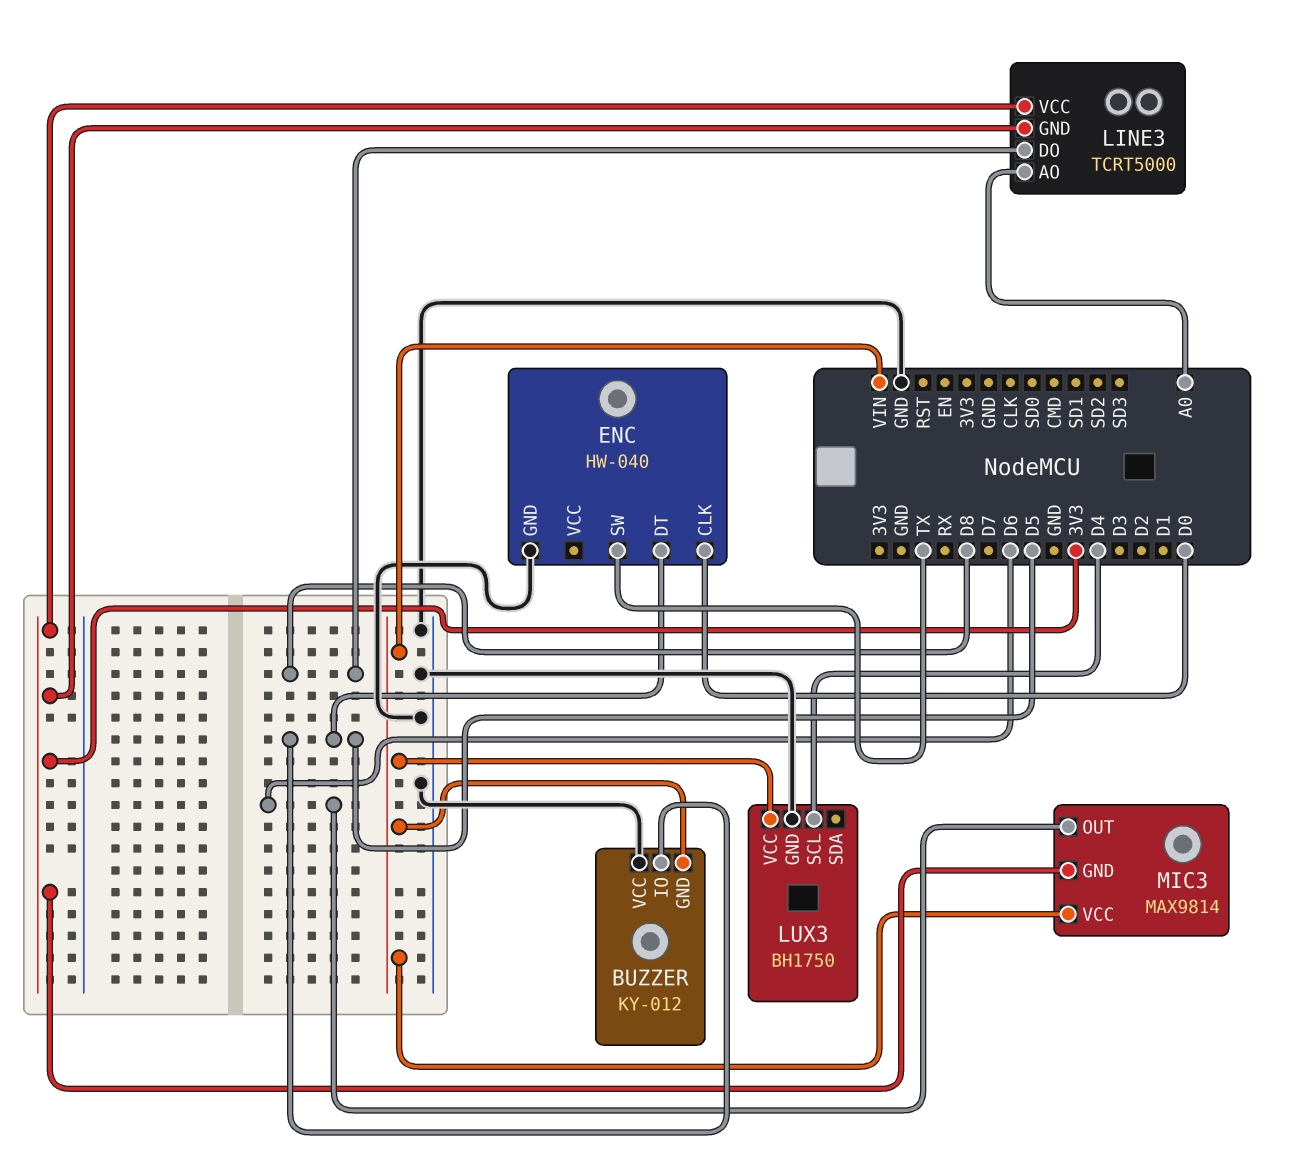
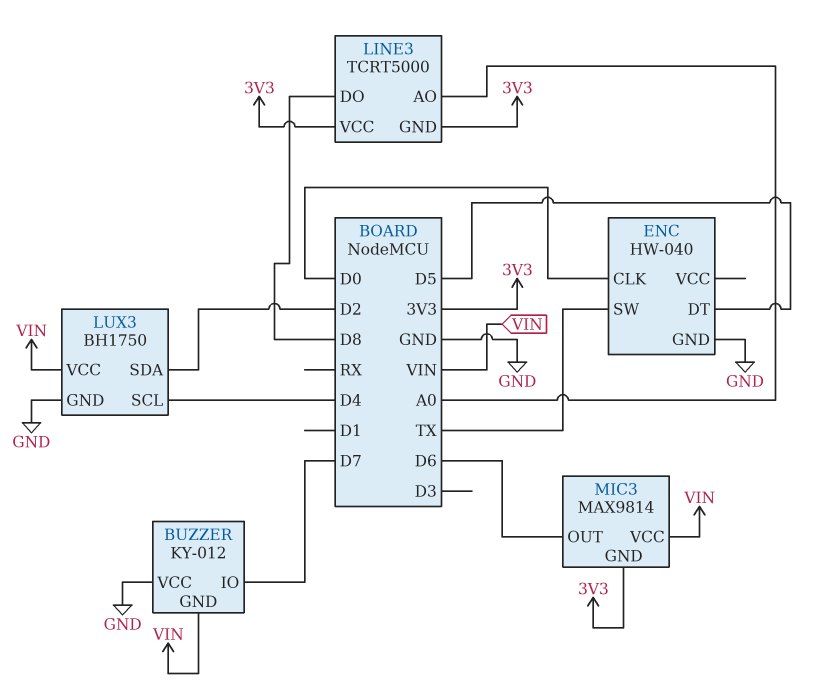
BUZZER pin IO: D5 -> D7
LUX3 pin SDA: none -> D2

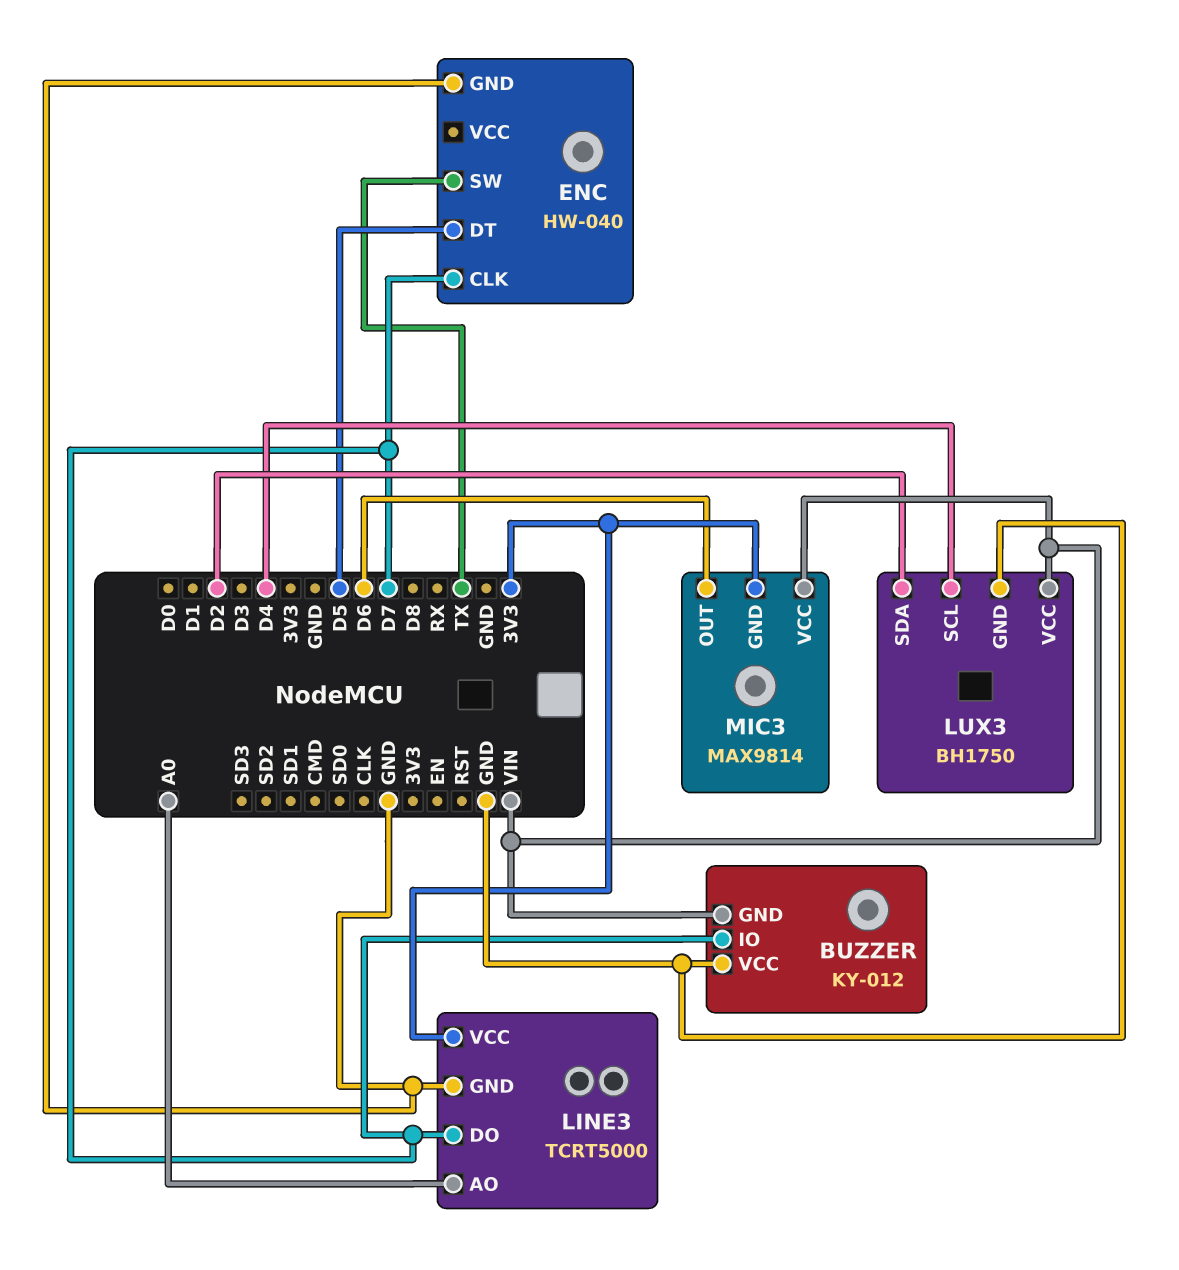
ENC pin CLK: D0 -> D7
LINE3 pin DO: D8 -> D7
LINE3 pin GND: 3V3 -> GND

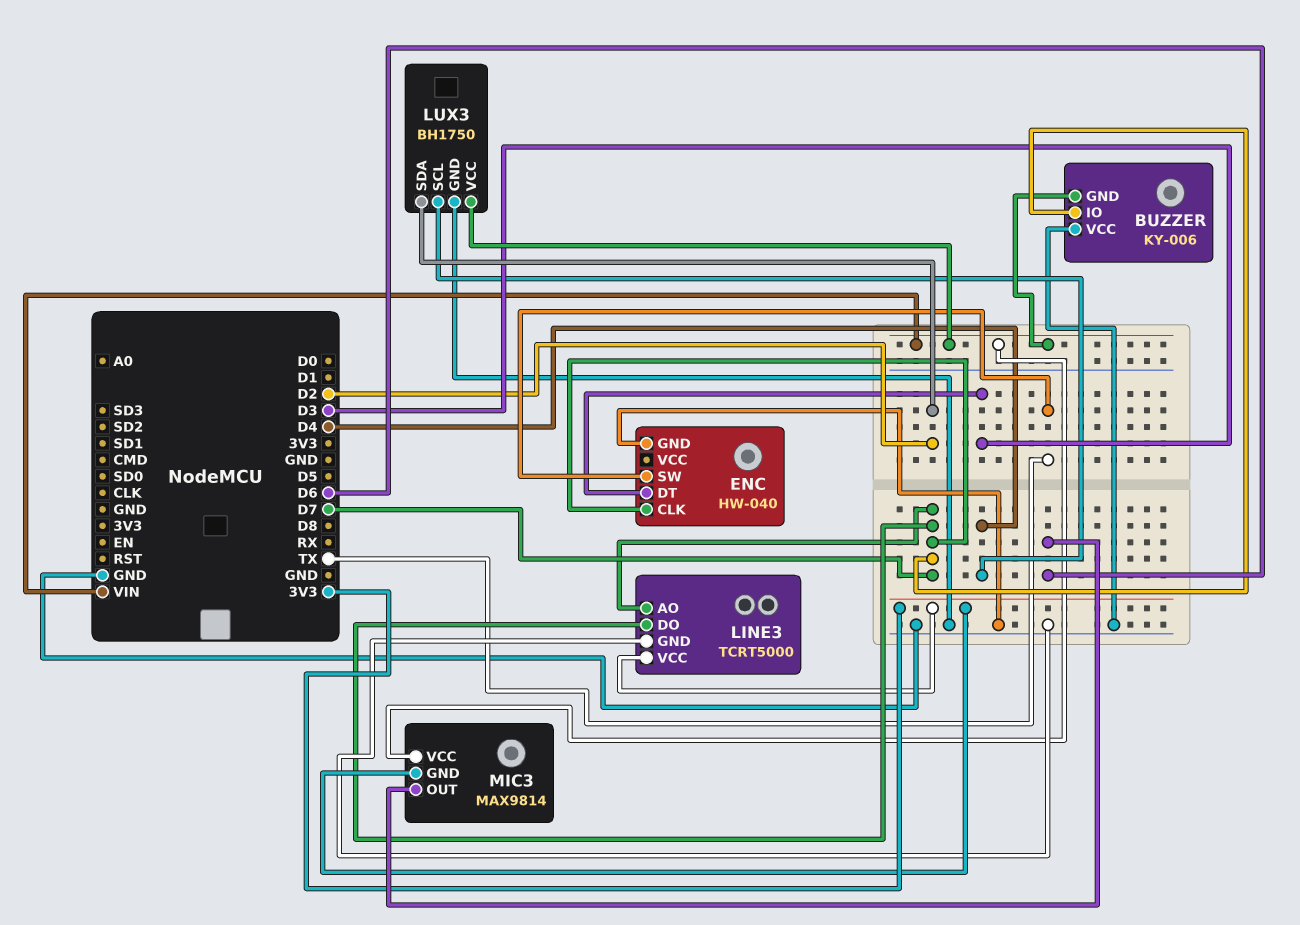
BUZZER: KY-012 -> KY-006
ENC pin DT: D5 -> D3
LINE3 pin AO: A0 -> D7

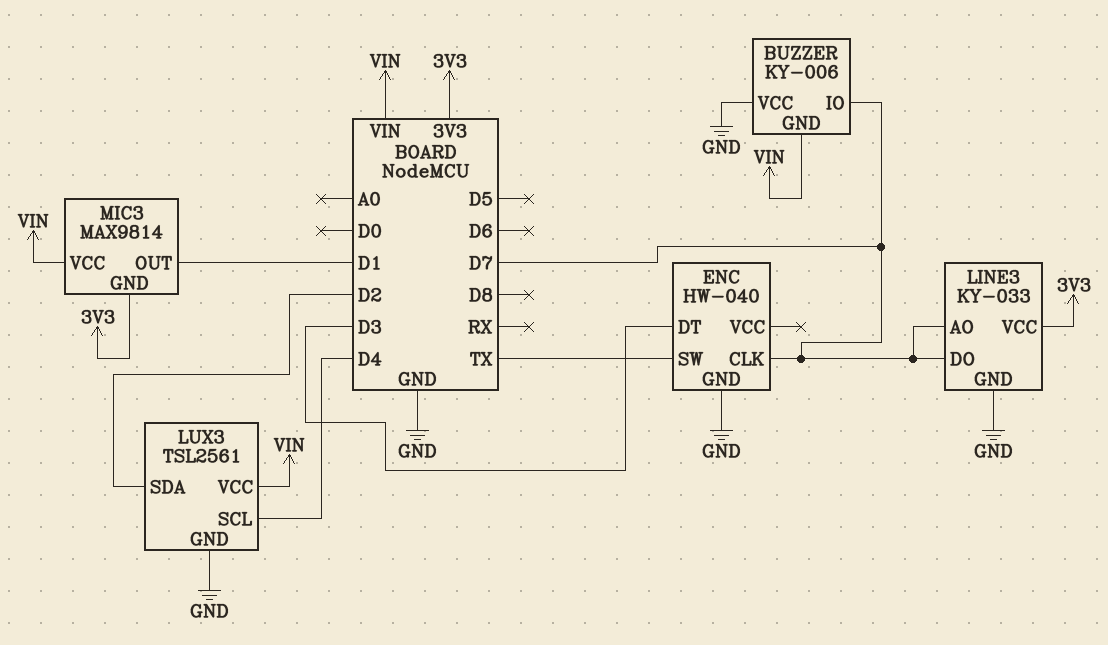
LINE3: TCRT5000 -> KY-033
LUX3: BH1750 -> TSL2561
MIC3 pin OUT: D6 -> D1

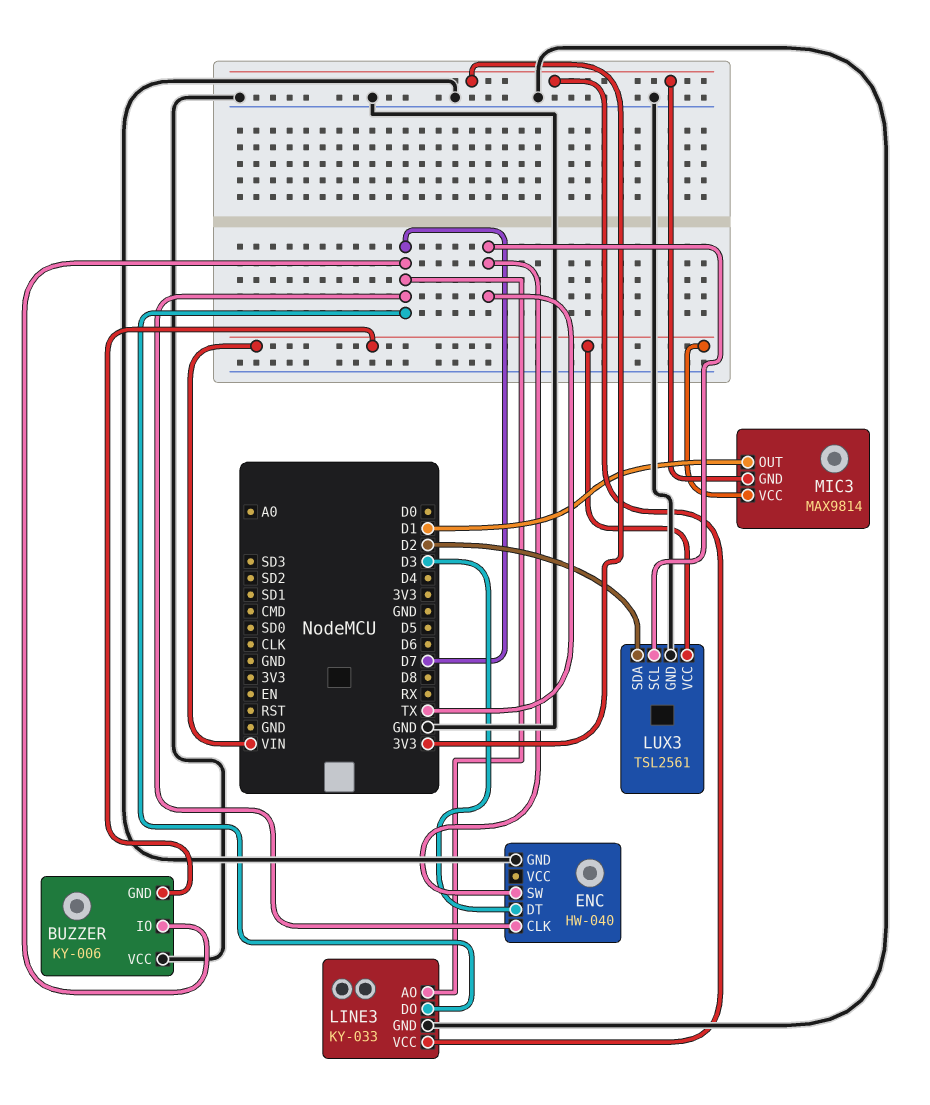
LUX3 pin SCL: D4 -> TX

